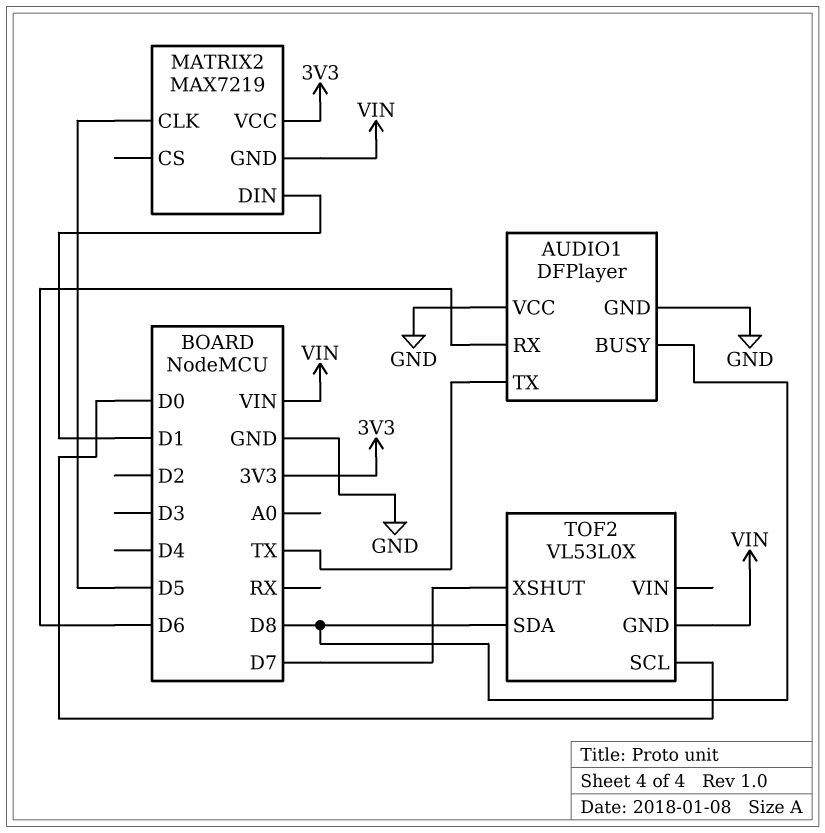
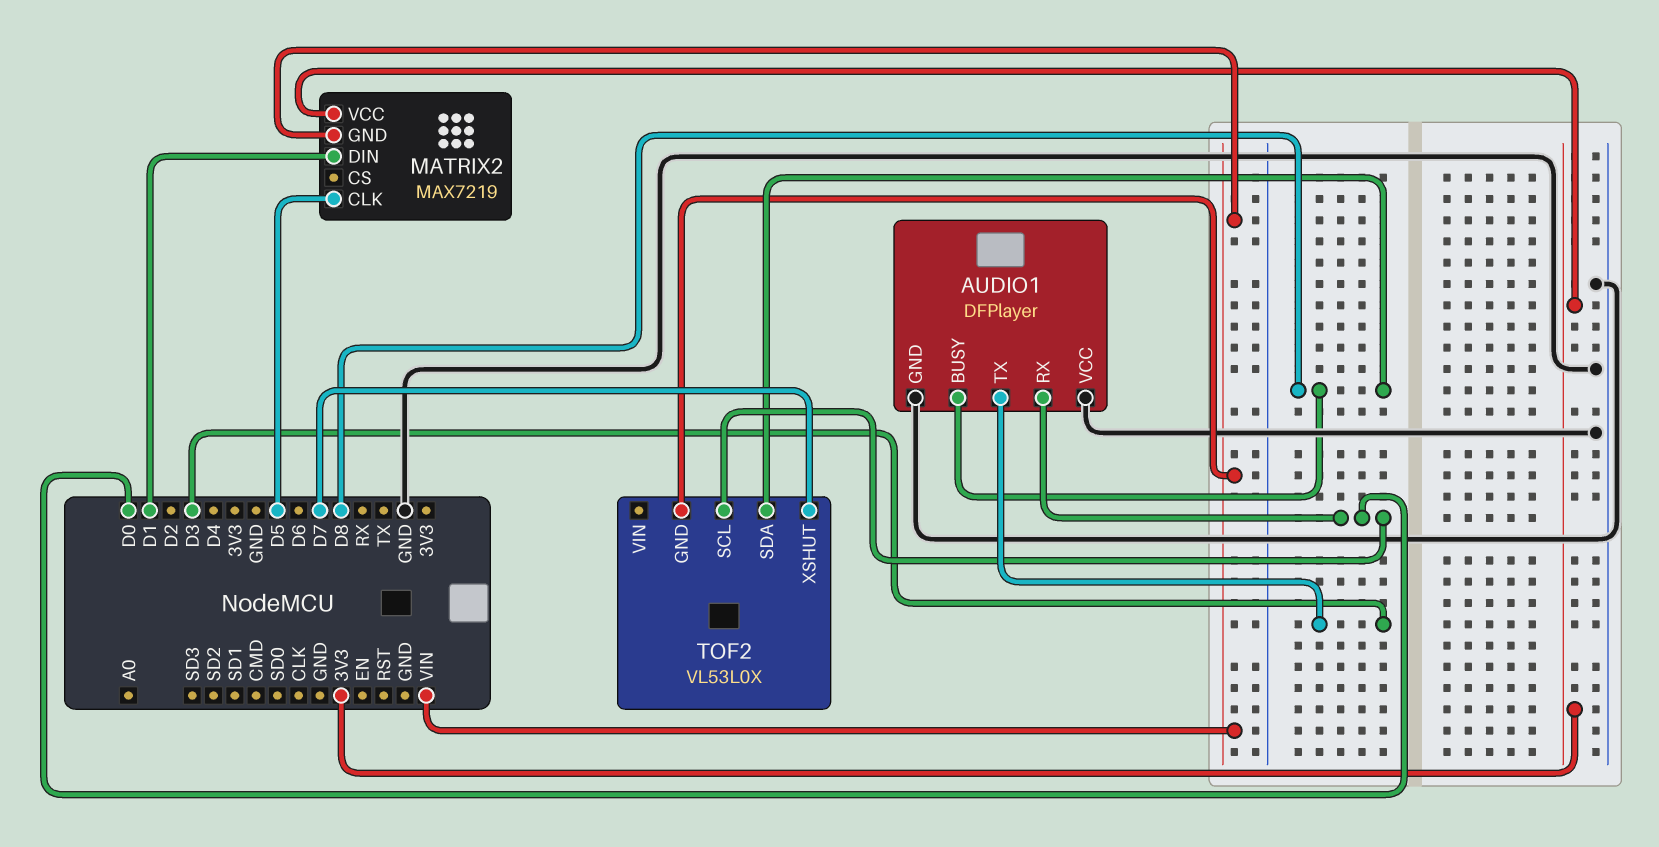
AUDIO1 pin RX: D6 -> D0
AUDIO1 pin TX: TX -> D3

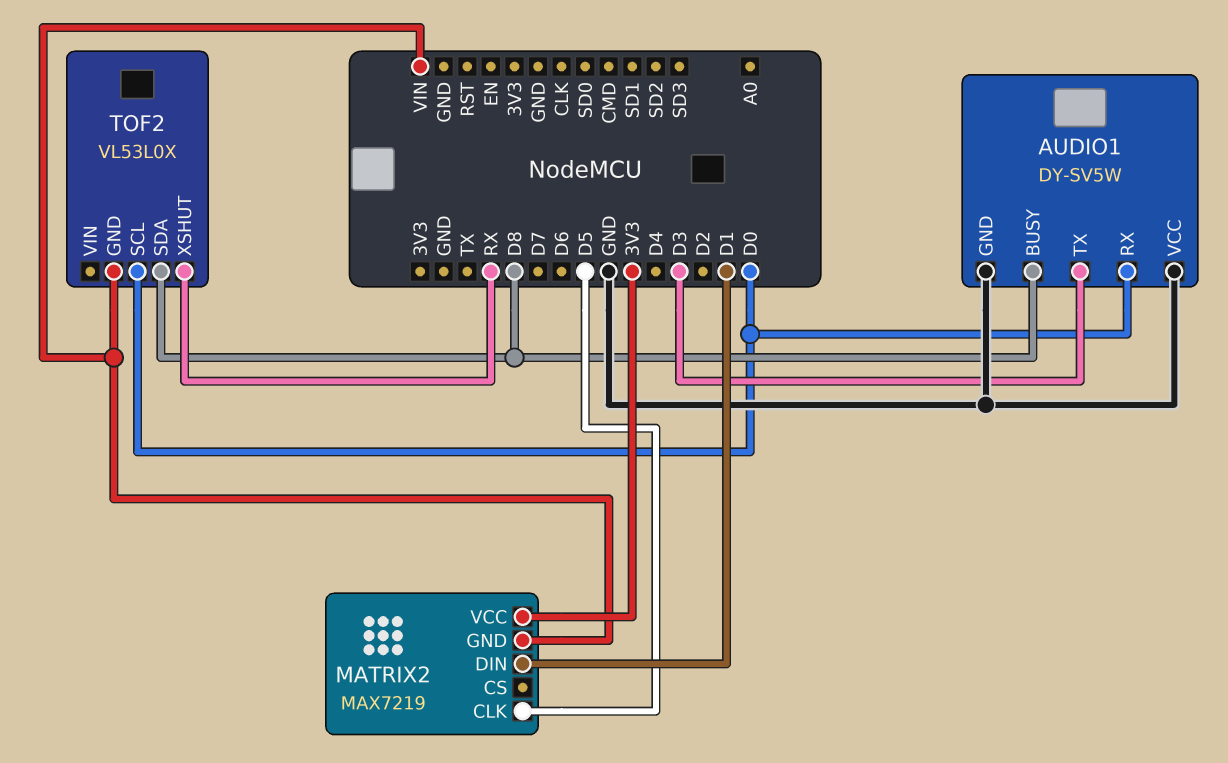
AUDIO1: DFPlayer -> DY-SV5W
TOF2 pin XSHUT: D7 -> RX

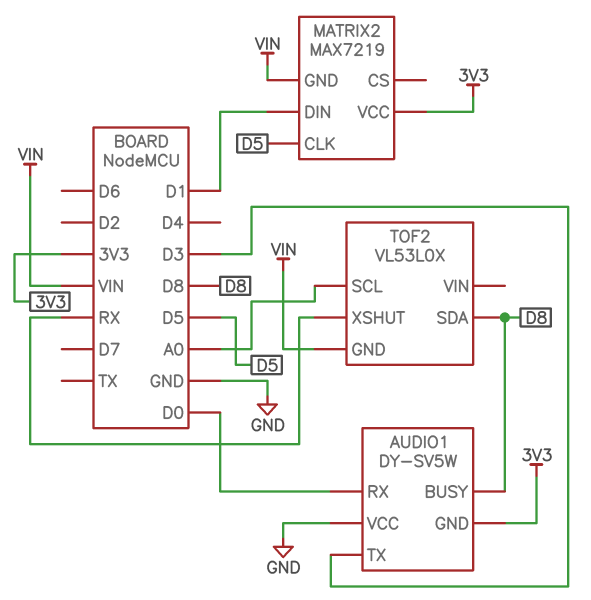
AUDIO1 pin GND: GND -> 3V3
TOF2 pin SCL: D0 -> A0

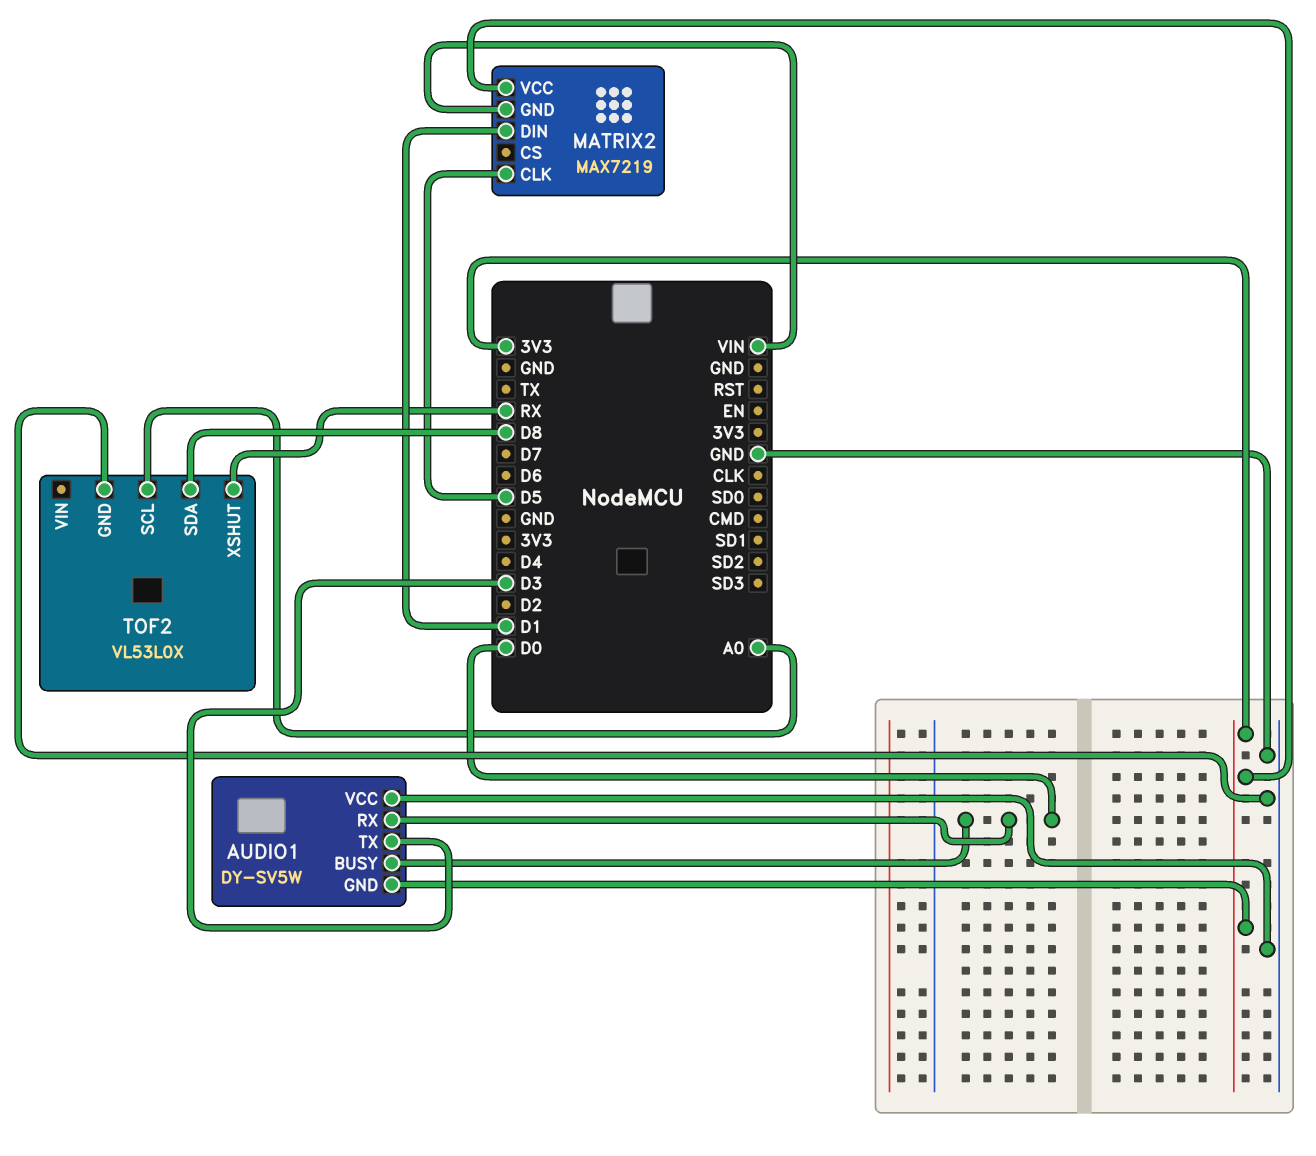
AUDIO1 pin BUSY: D8 -> D0
TOF2 pin GND: VIN -> GND

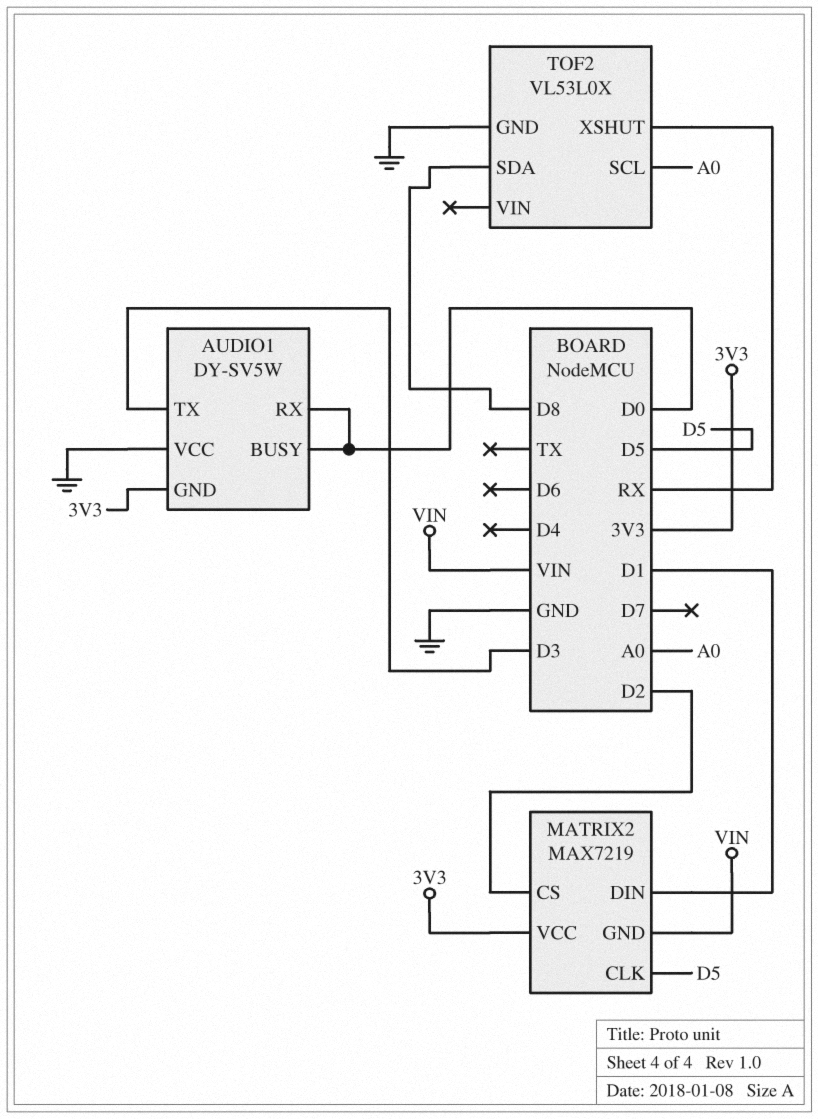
MATRIX2 pin CS: none -> D2

